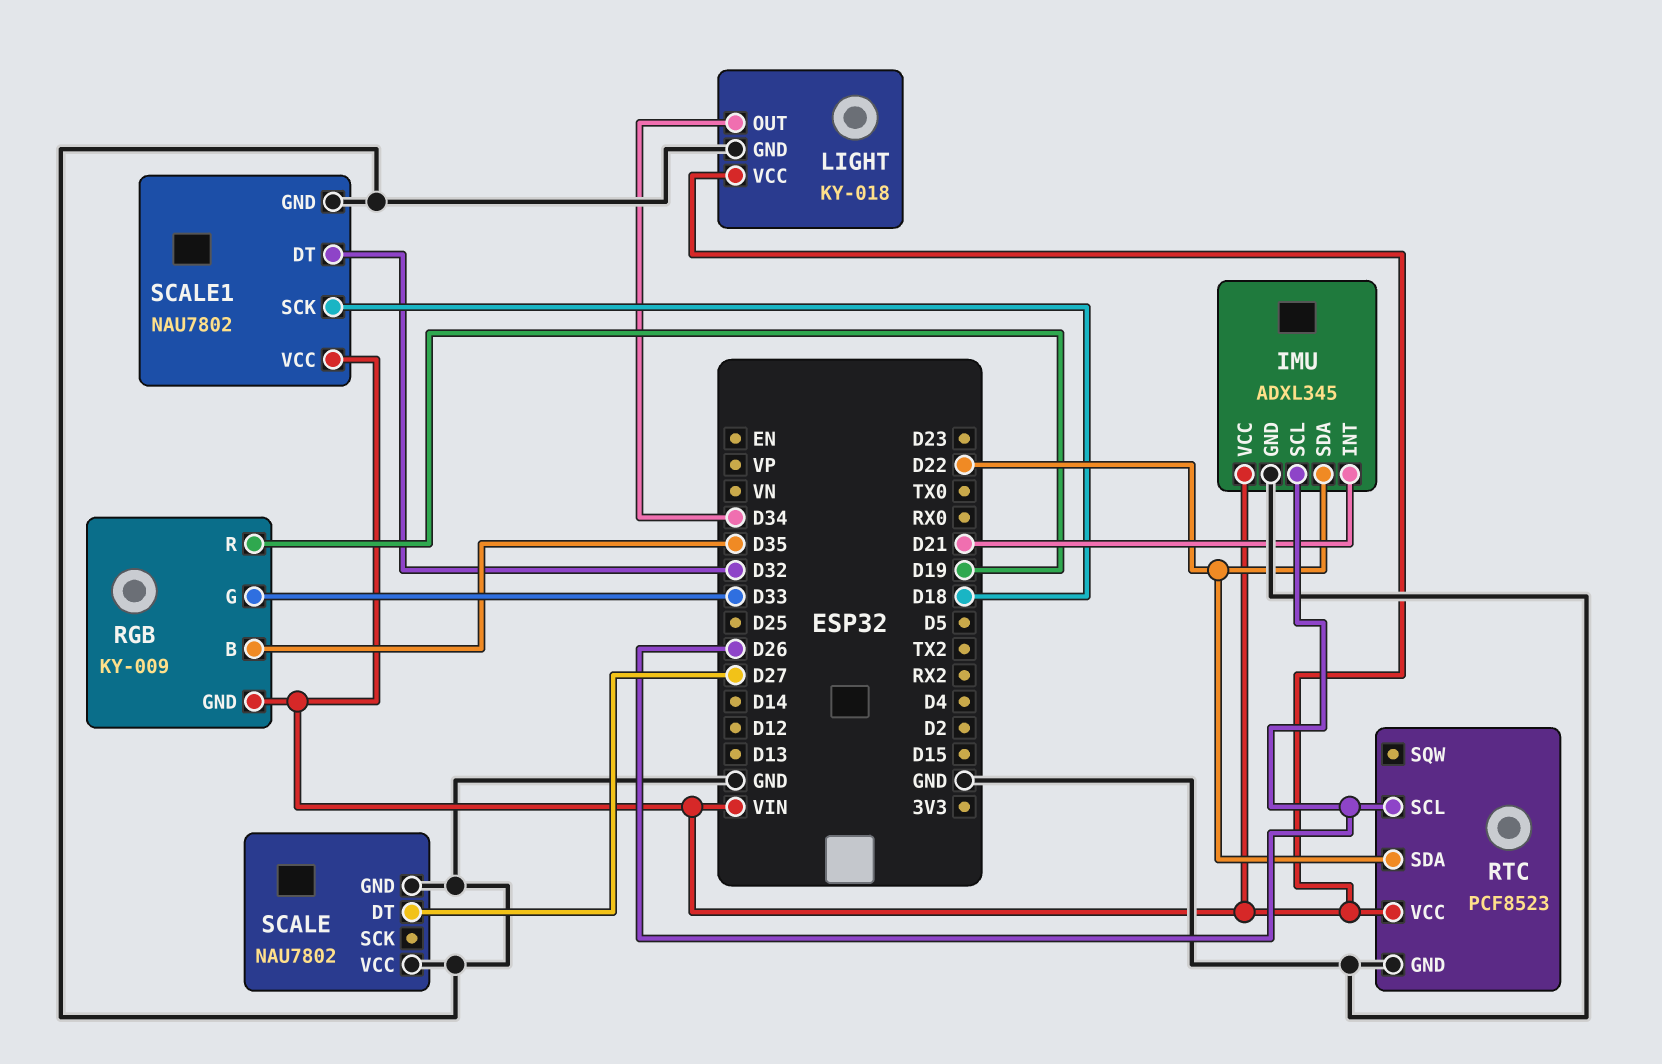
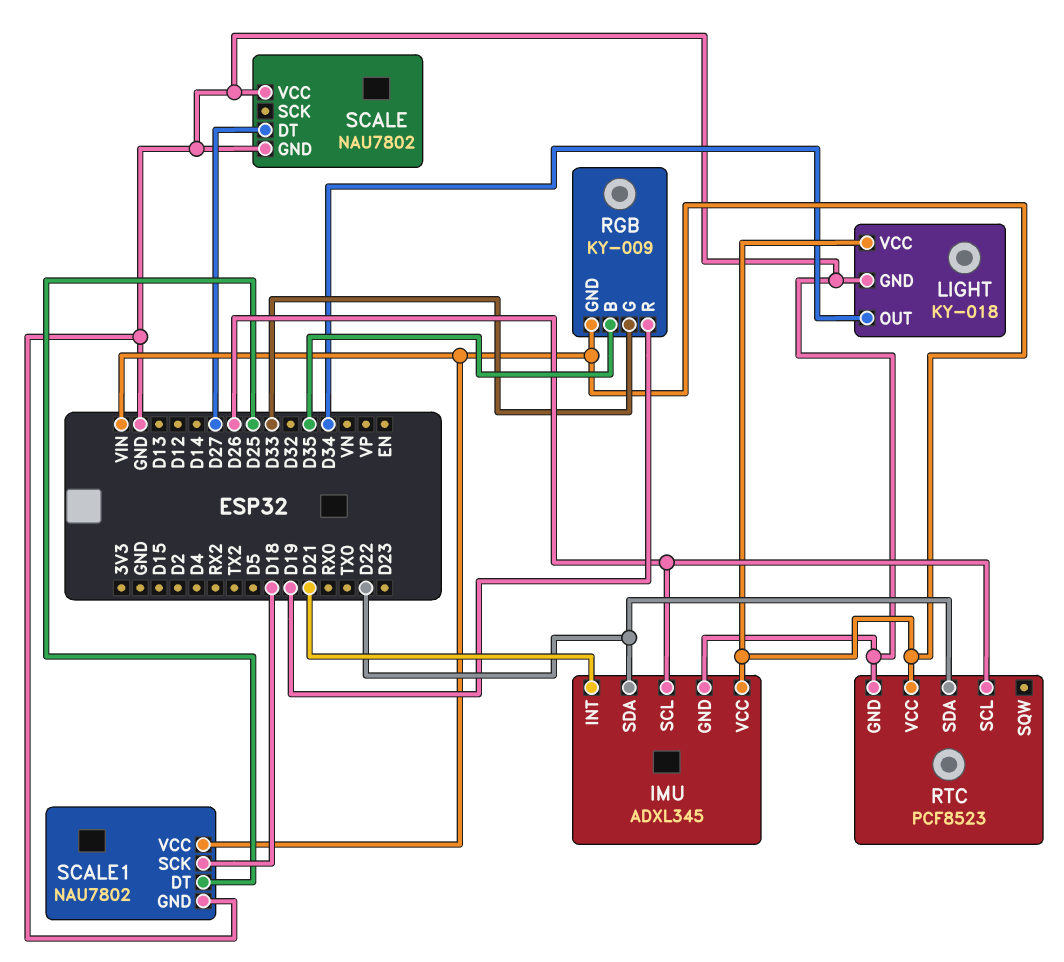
SCALE1 pin DT: D32 -> D25

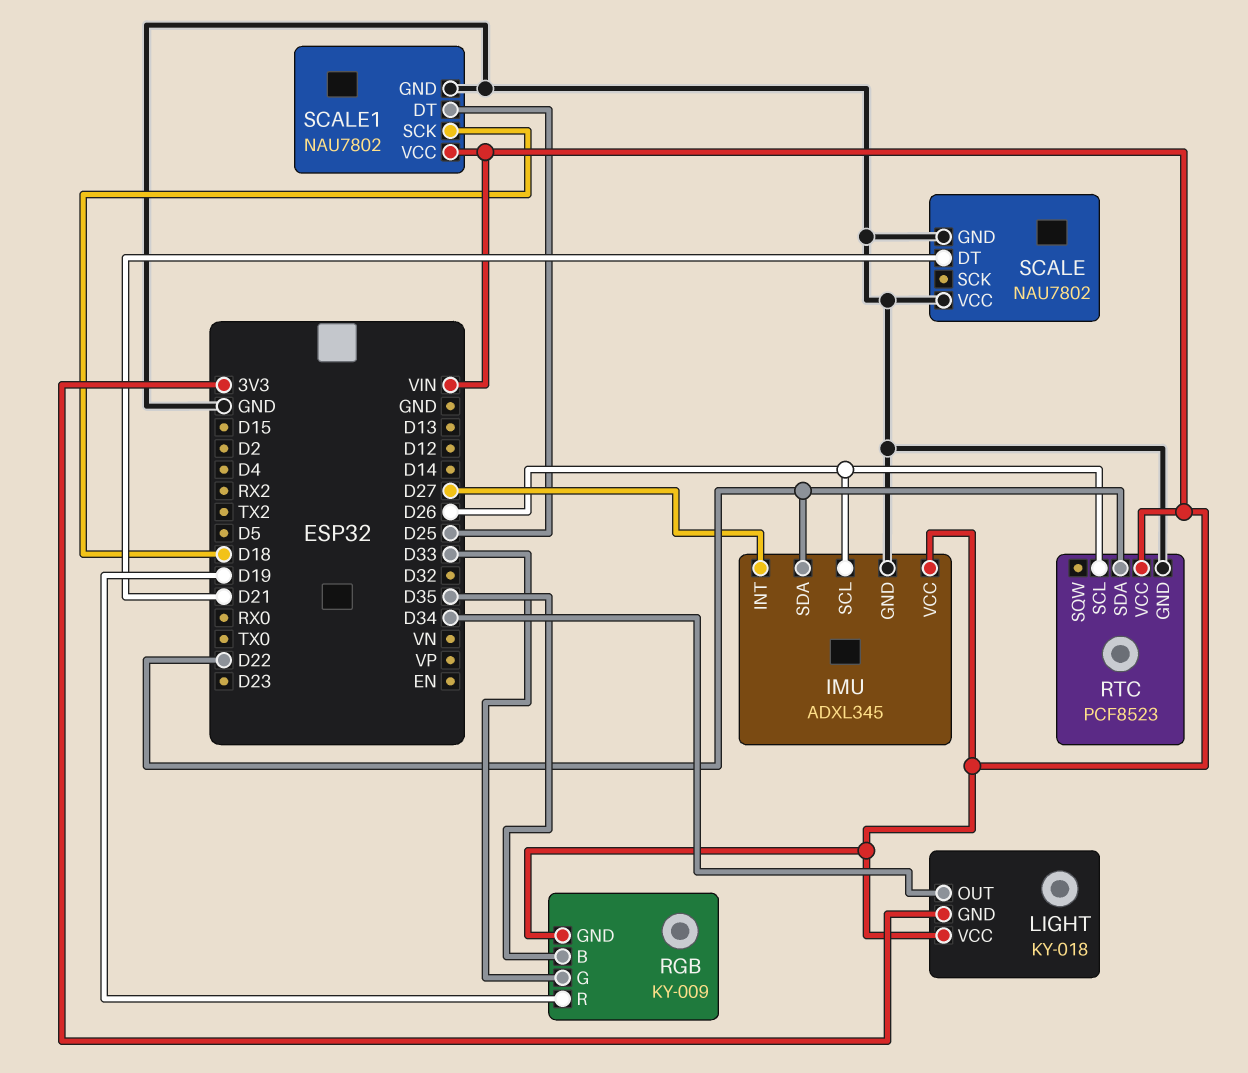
IMU pin INT: D21 -> D27
LIGHT pin GND: GND -> 3V3
SCALE pin DT: D27 -> D21

